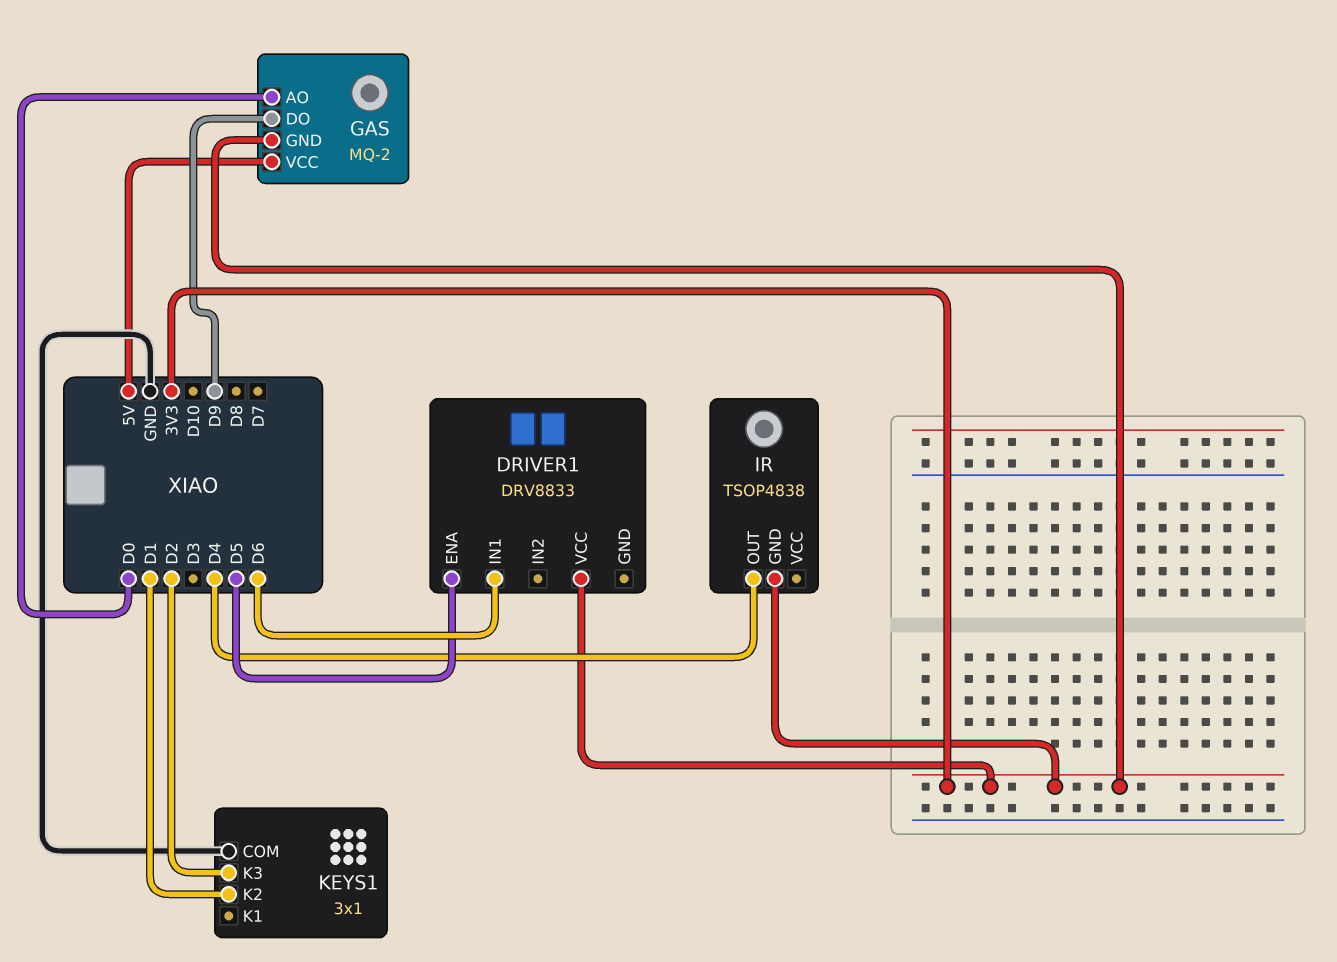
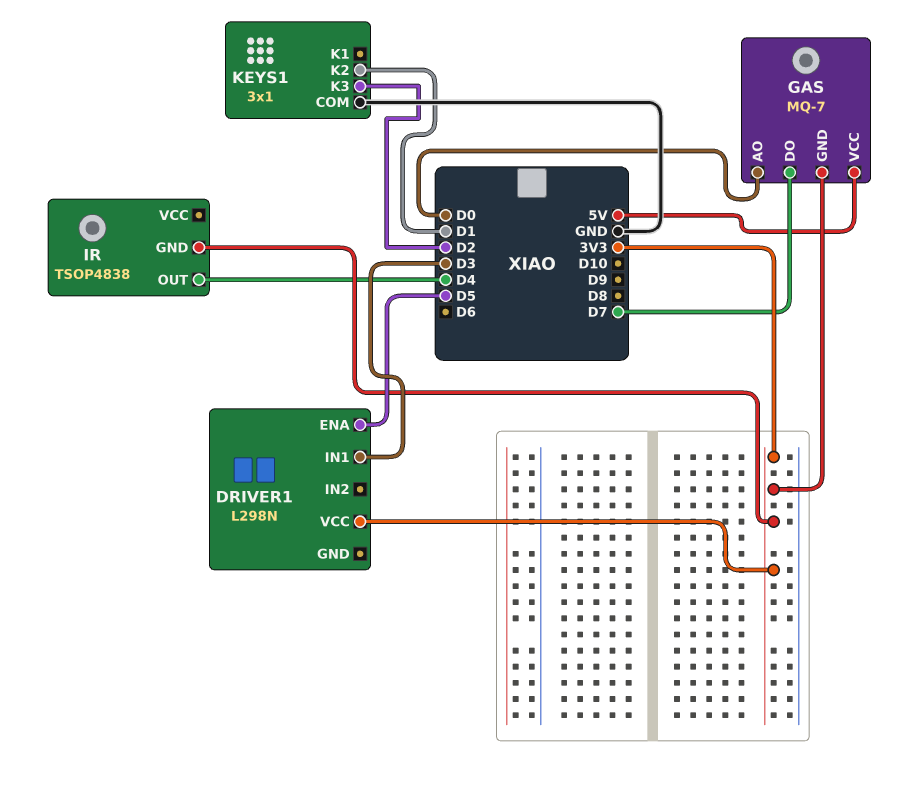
DRIVER1: DRV8833 -> L298N
DRIVER1 pin IN1: D6 -> D3
GAS: MQ-2 -> MQ-7
GAS pin DO: D9 -> D7

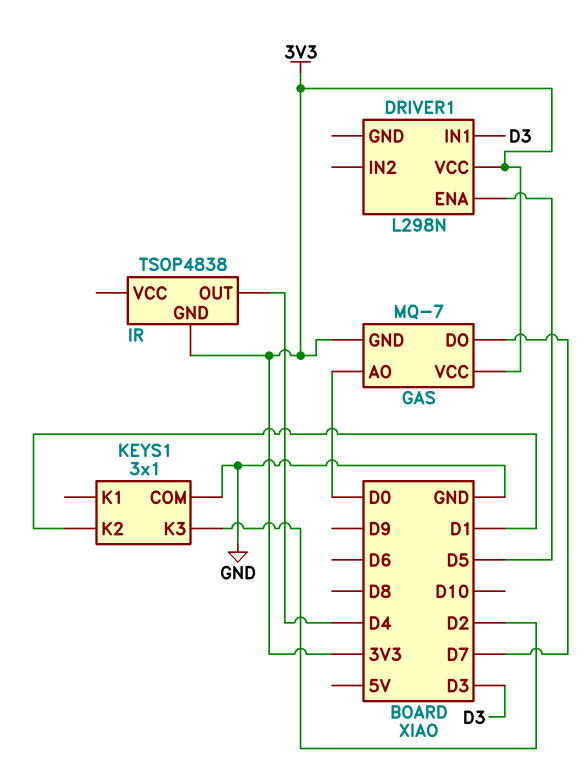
GAS pin VCC: 5V -> 3V3

